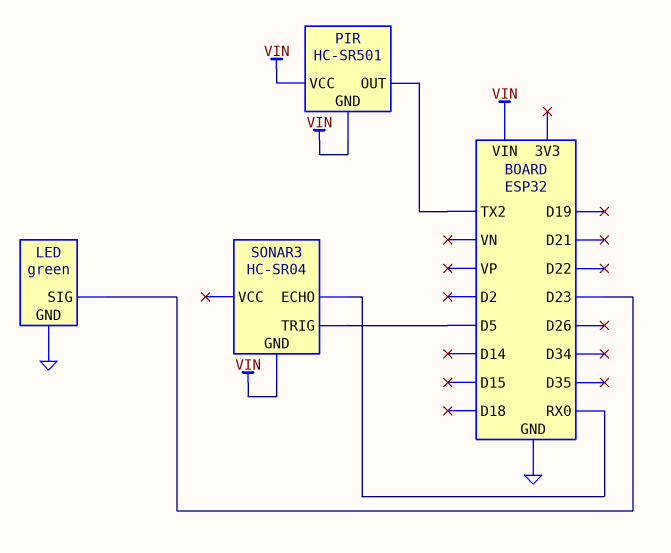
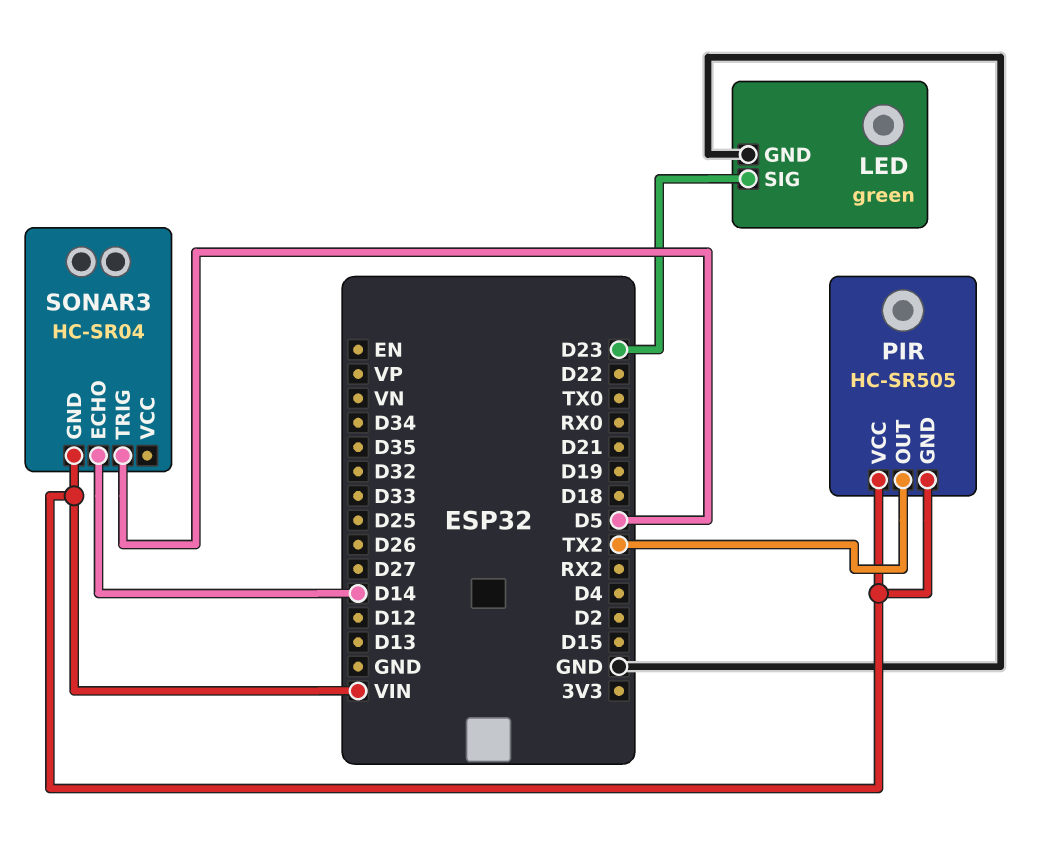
PIR: HC-SR501 -> HC-SR505
SONAR3 pin ECHO: RX0 -> D14

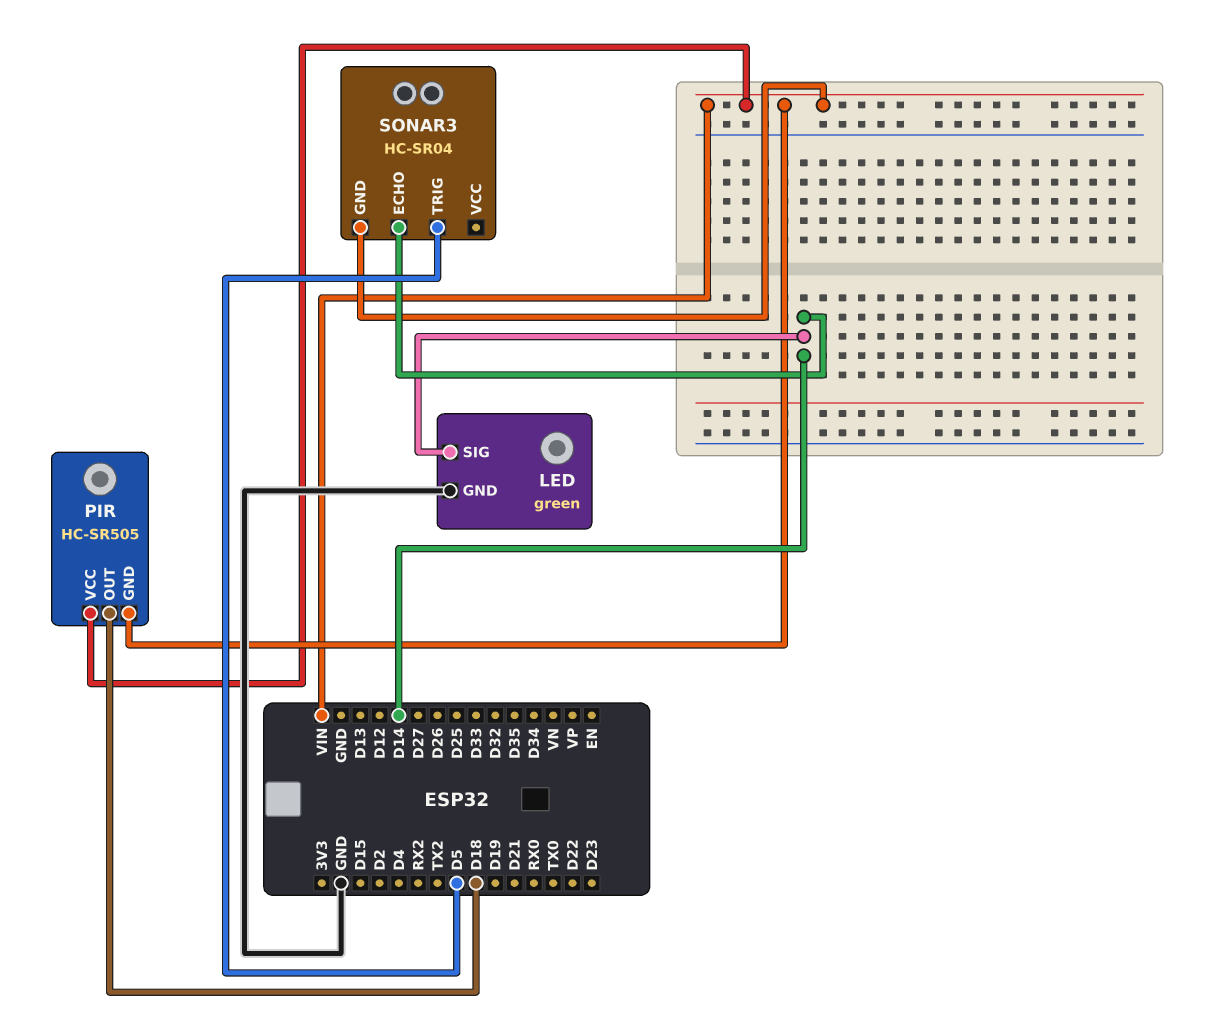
LED pin SIG: D23 -> D14
PIR pin OUT: TX2 -> D18

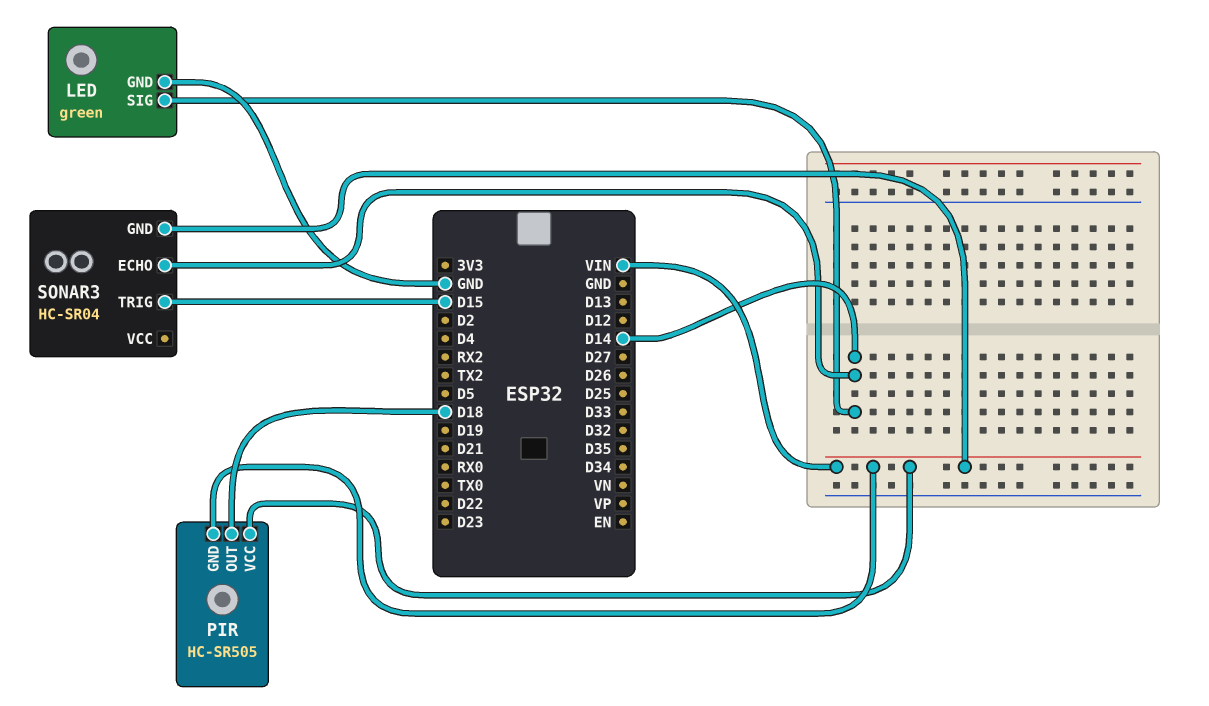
SONAR3 pin TRIG: D5 -> D15

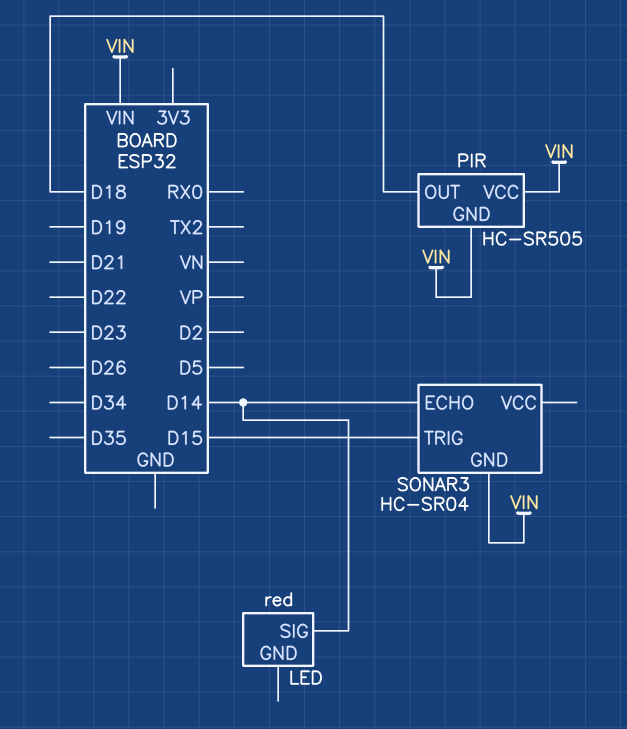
LED: green -> red
LED pin GND: GND -> none

